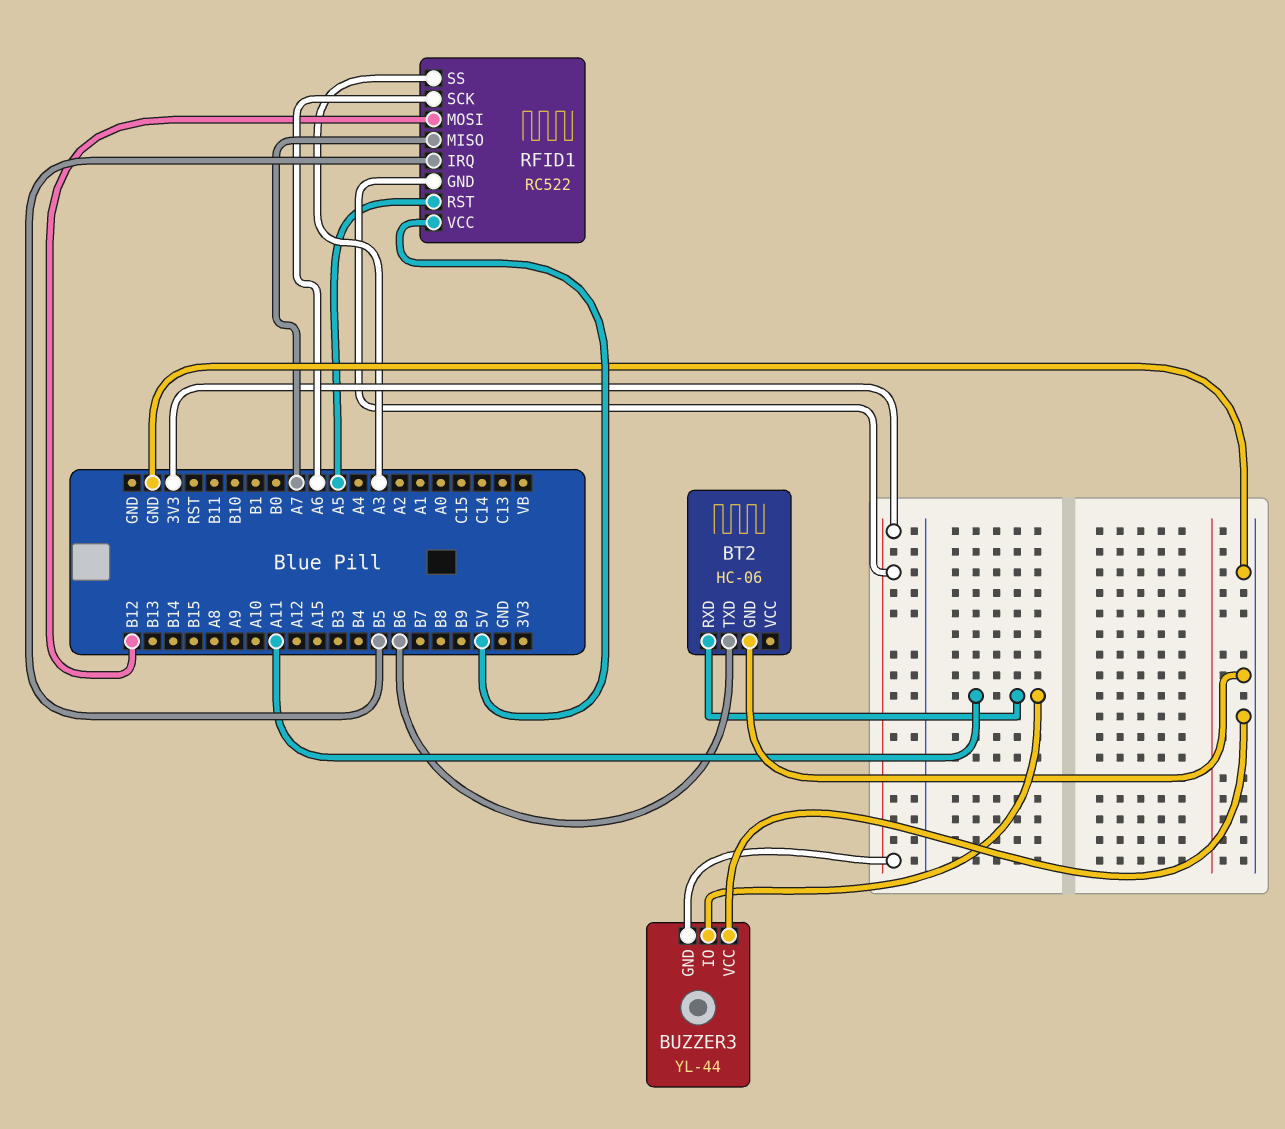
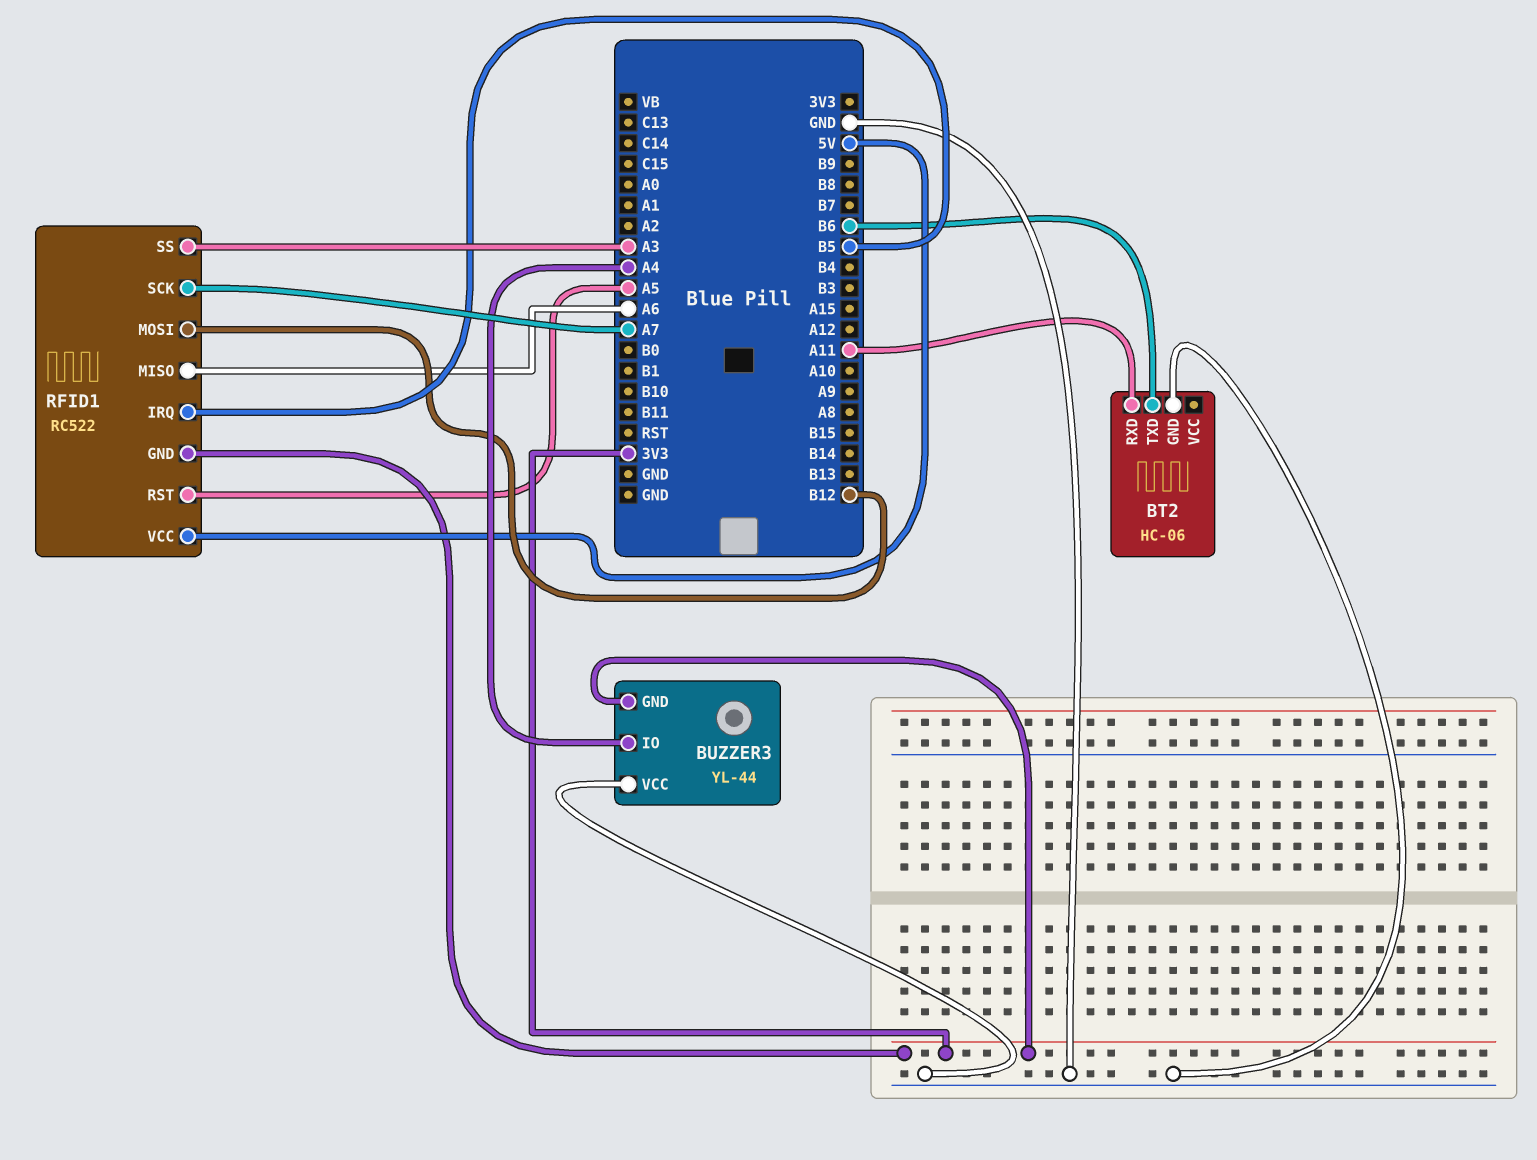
BUZZER3 pin IO: A11 -> A4
RFID1 pin MISO: A7 -> A6
RFID1 pin SCK: A6 -> A7

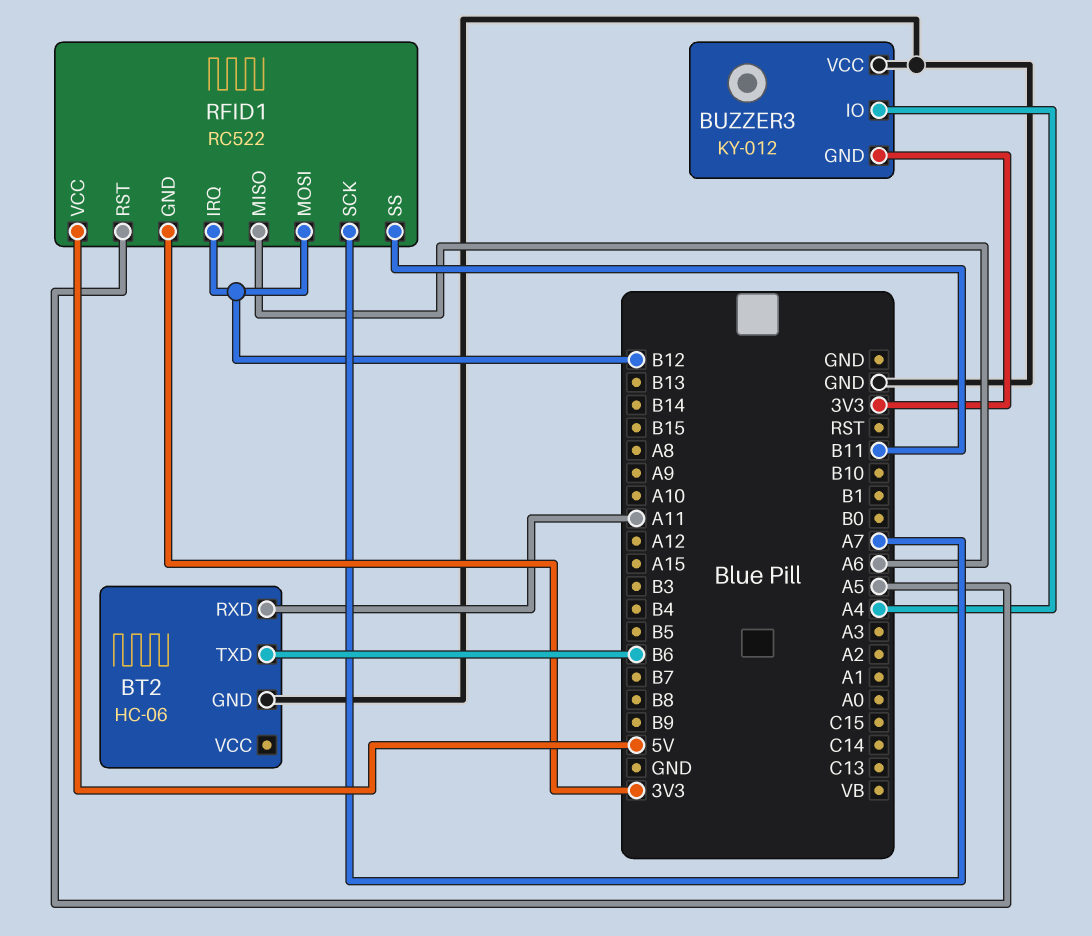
BUZZER3: YL-44 -> KY-012
RFID1 pin IRQ: B5 -> B12
RFID1 pin SS: A3 -> B11

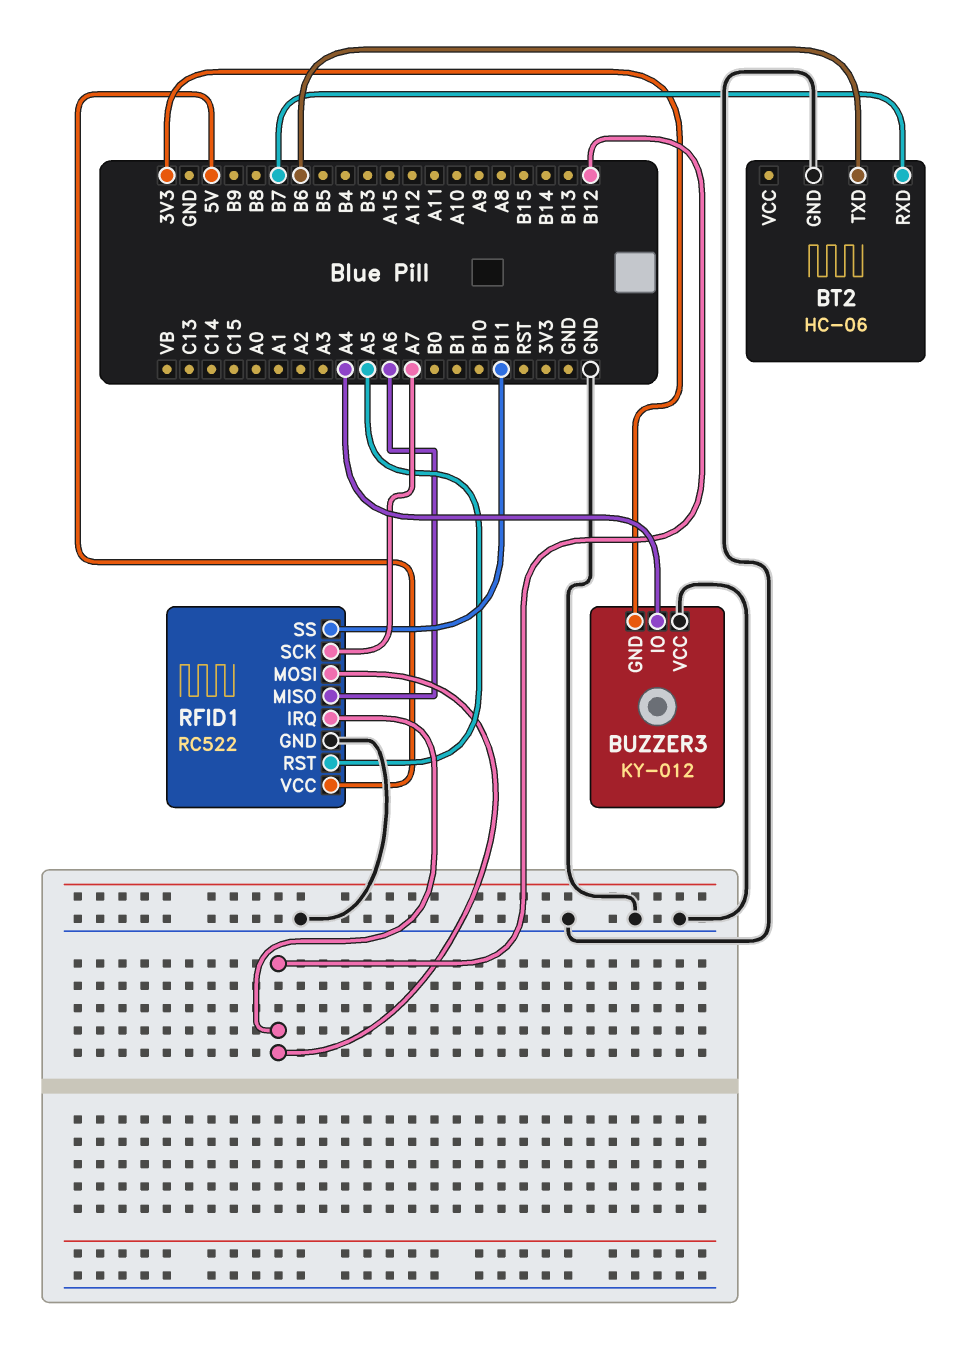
BT2 pin RXD: A11 -> B7
RFID1 pin GND: 3V3 -> GND

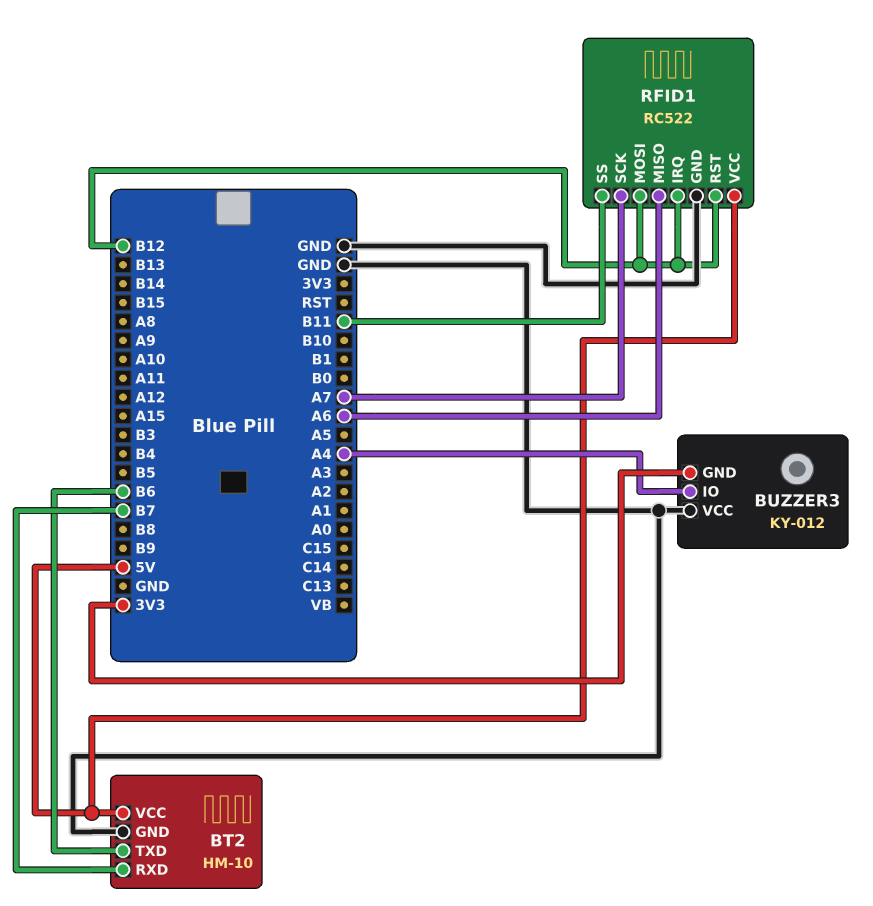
BT2: HC-06 -> HM-10
BT2 pin VCC: none -> 5V
RFID1 pin RST: A5 -> B12

